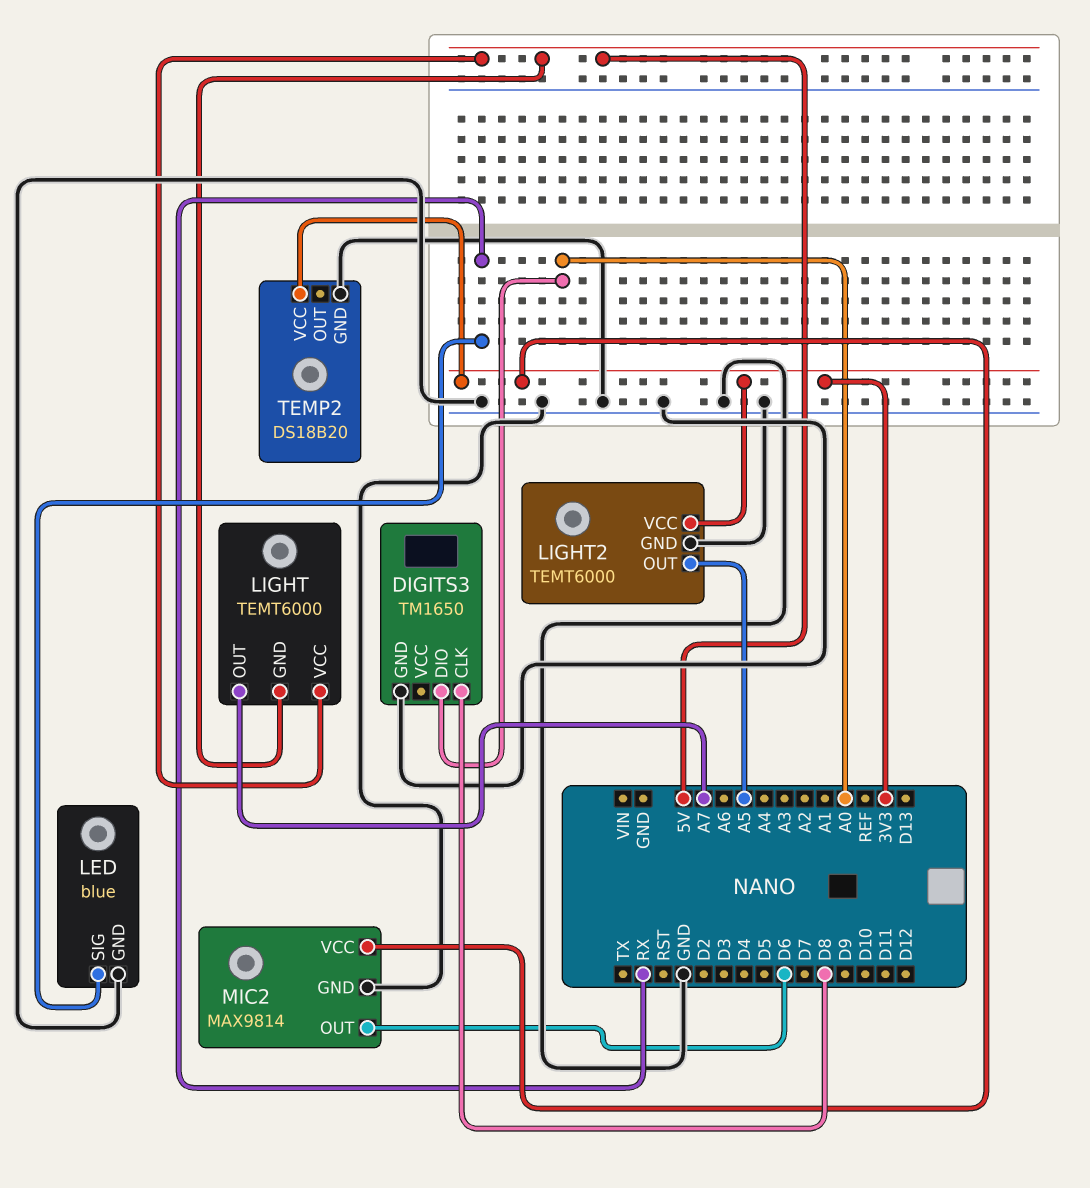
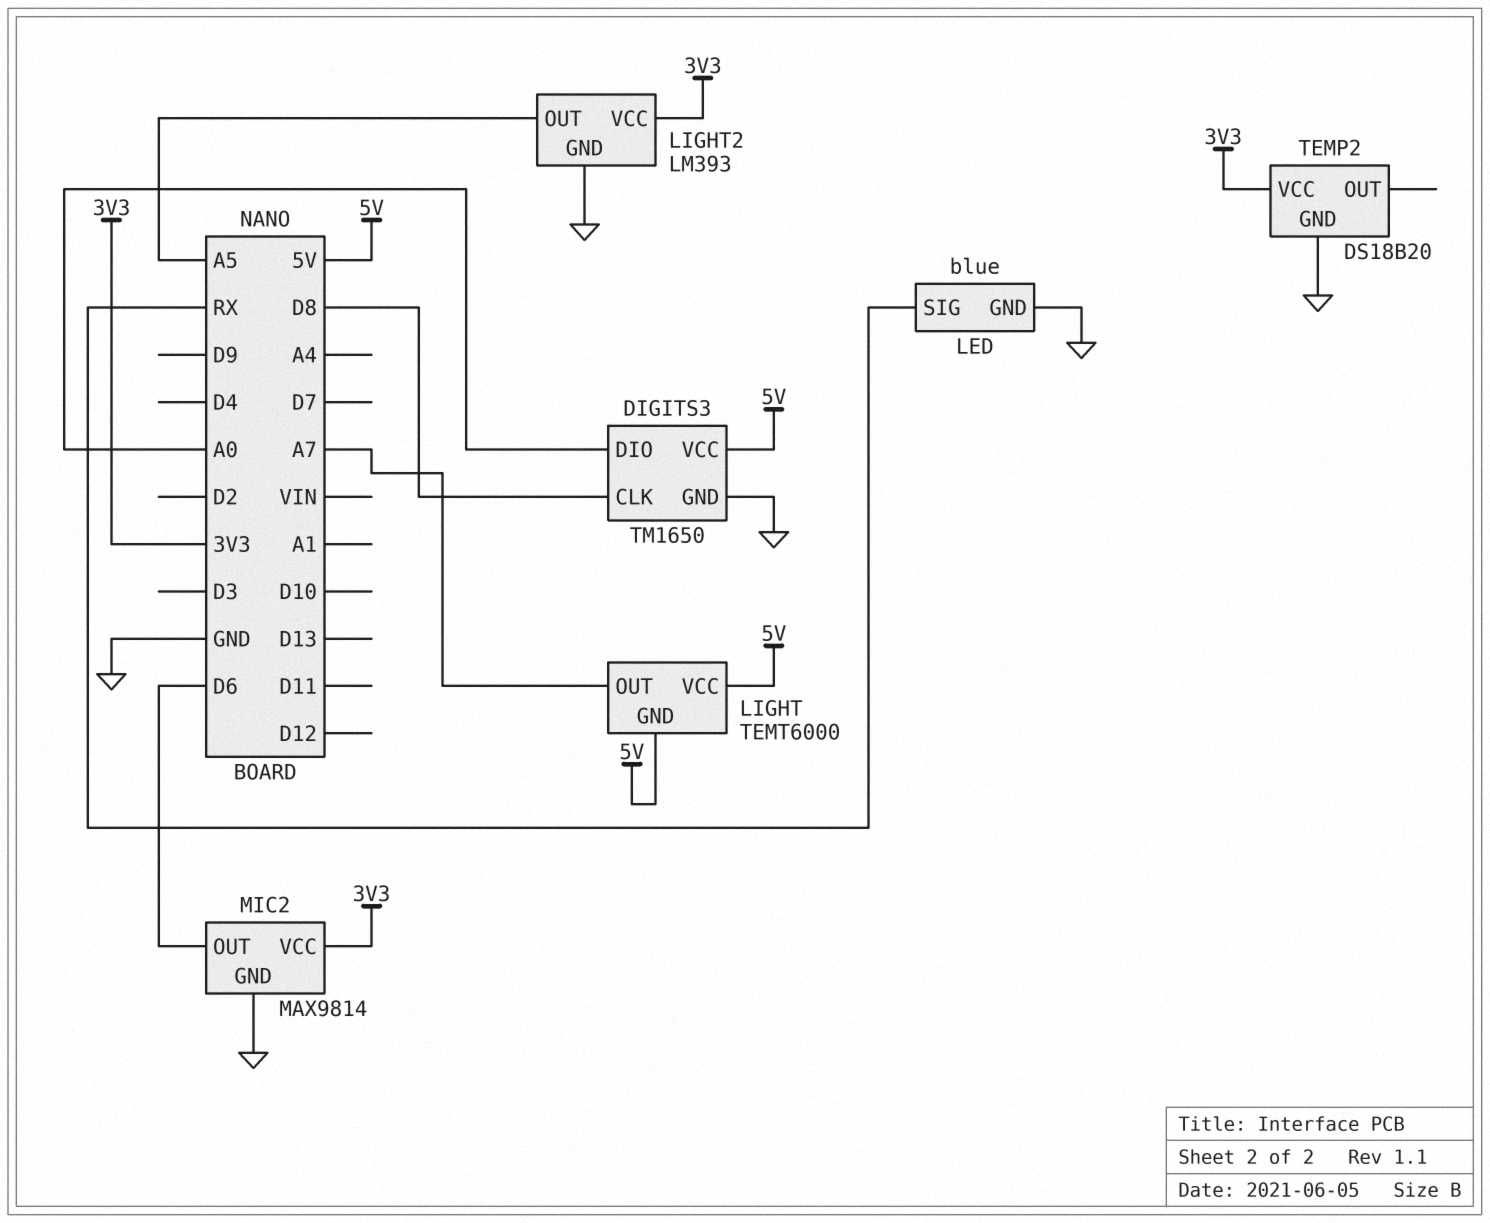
DIGITS3 pin VCC: none -> 5V
LIGHT2: TEMT6000 -> LM393

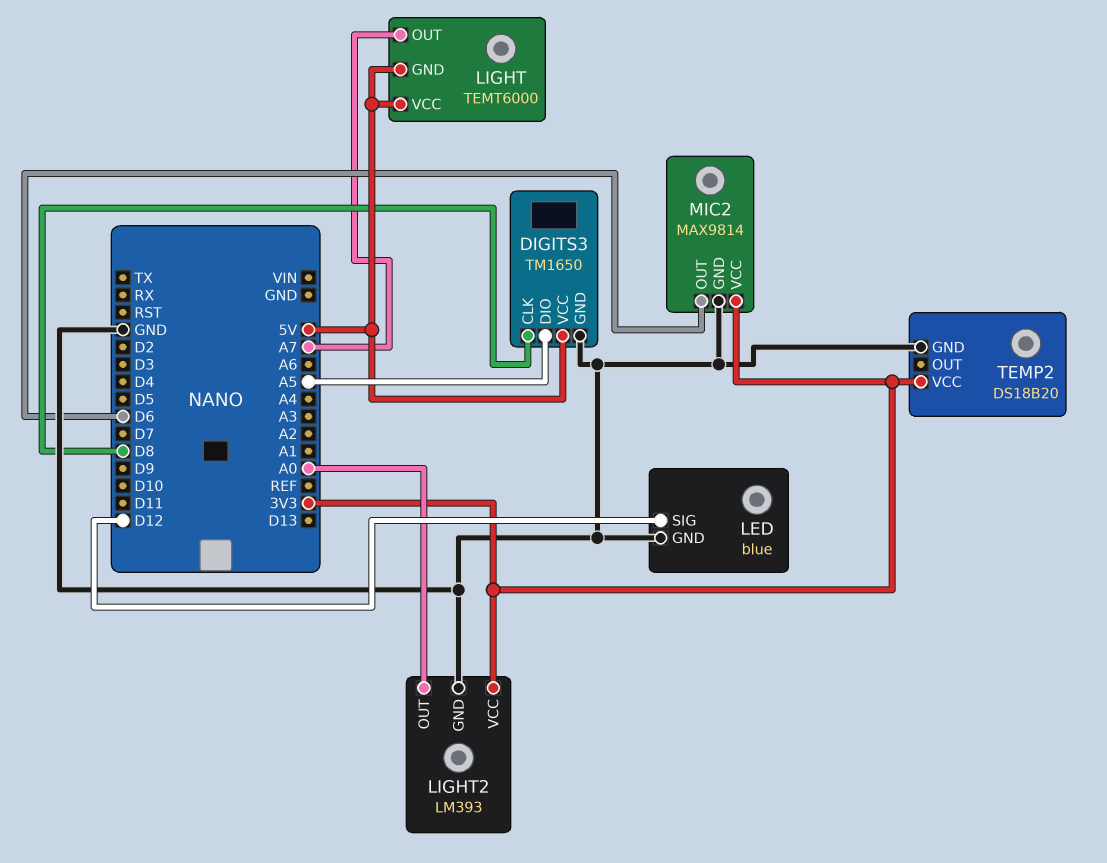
DIGITS3 pin DIO: A0 -> A5
LED pin SIG: RX -> D12
LIGHT2 pin OUT: A5 -> A0

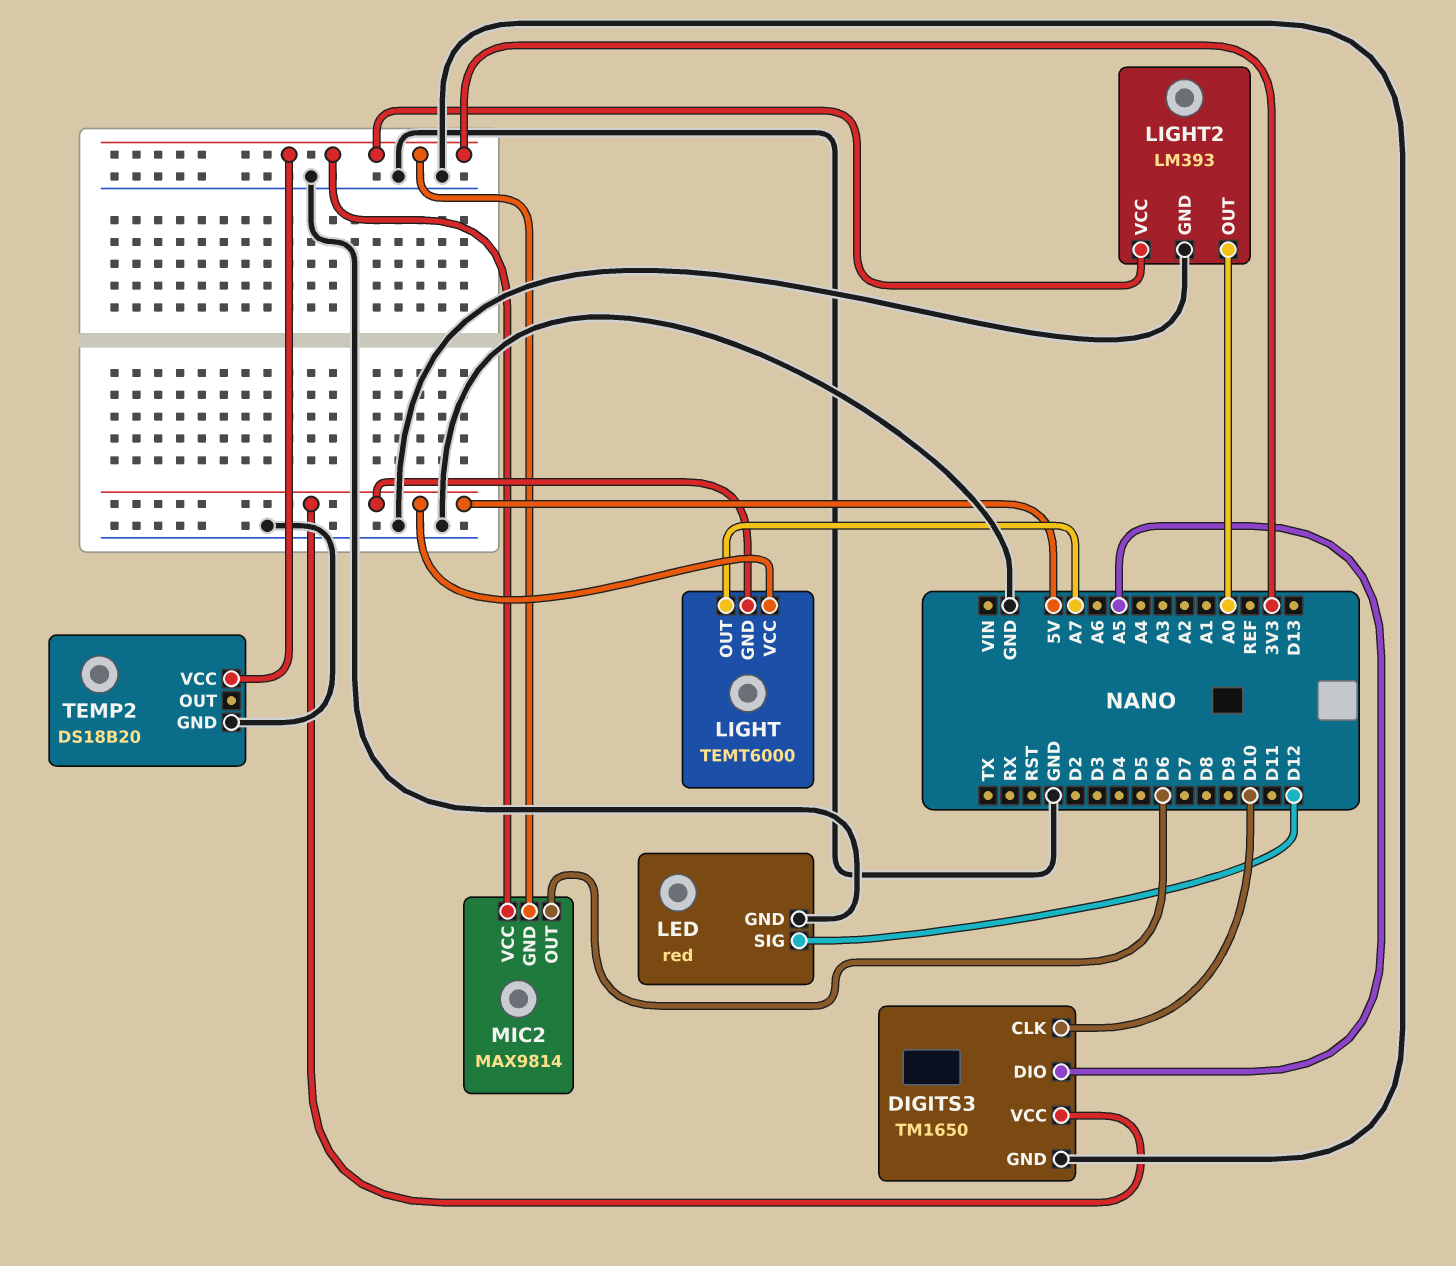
DIGITS3 pin CLK: D8 -> D10
LED: blue -> red
MIC2 pin GND: GND -> 3V3

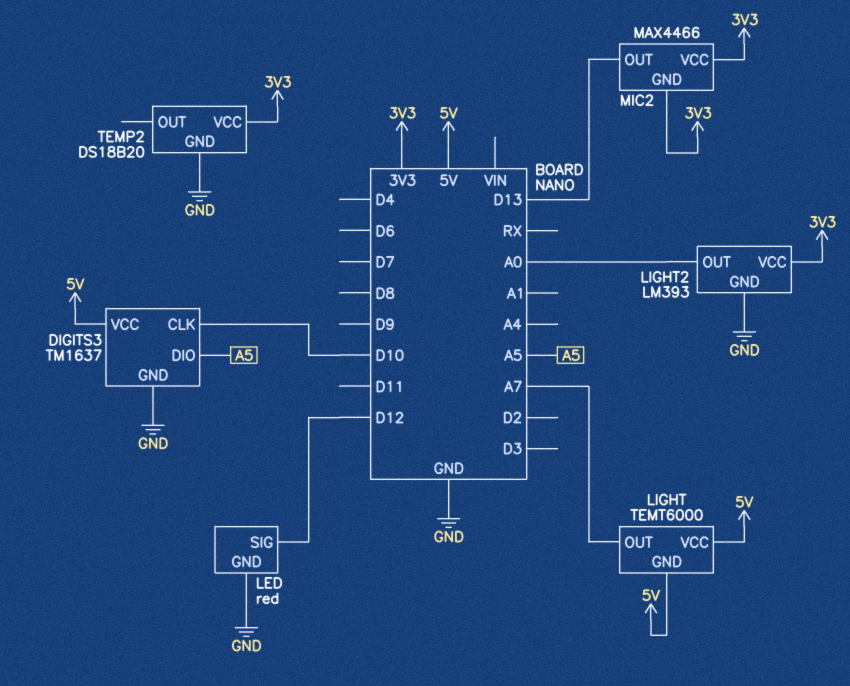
DIGITS3: TM1650 -> TM1637
MIC2: MAX9814 -> MAX4466
MIC2 pin OUT: D6 -> D13

